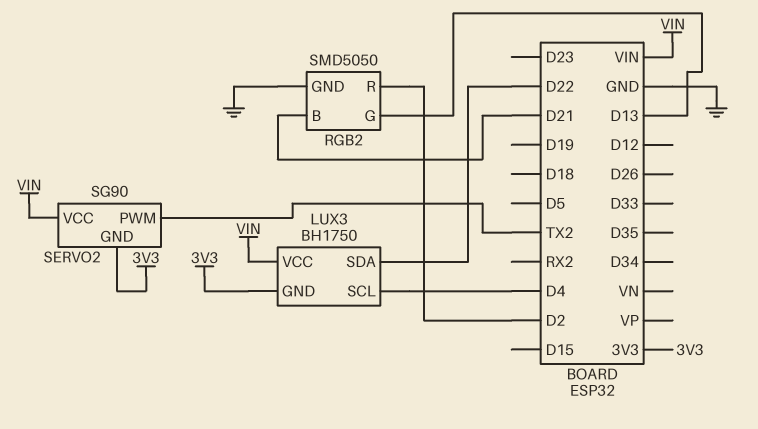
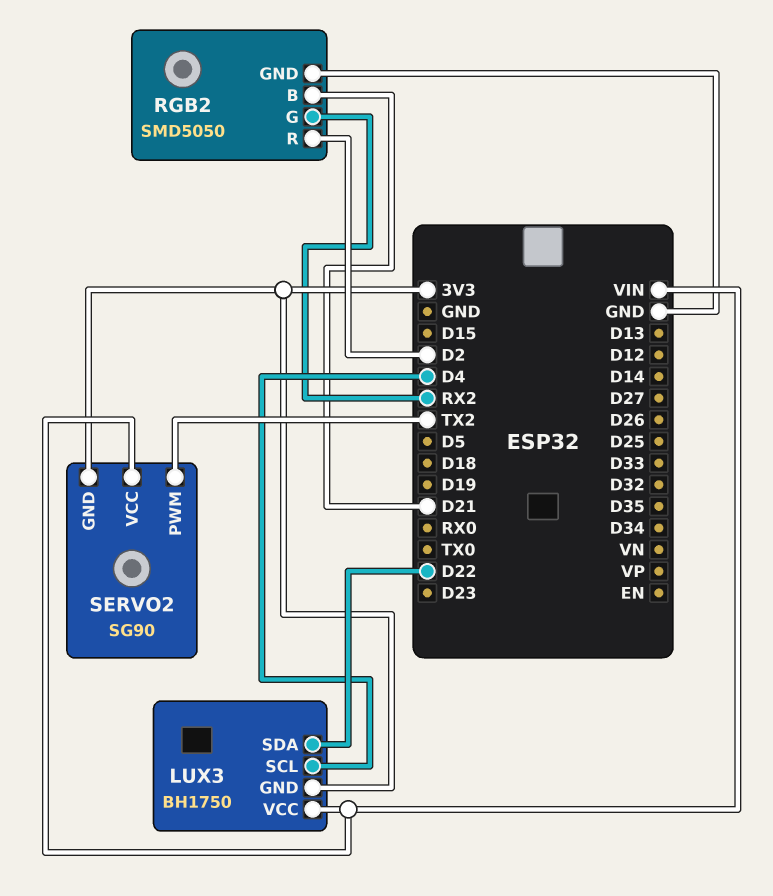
RGB2 pin G: D13 -> RX2

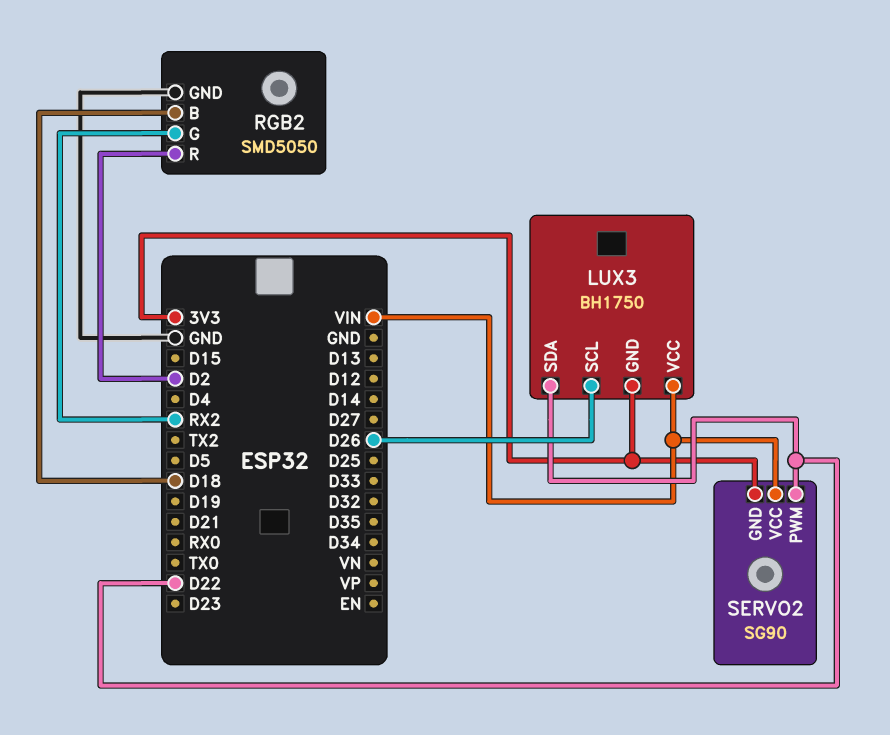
LUX3 pin SCL: D4 -> D26
RGB2 pin B: D21 -> D18
SERVO2 pin PWM: TX2 -> D22

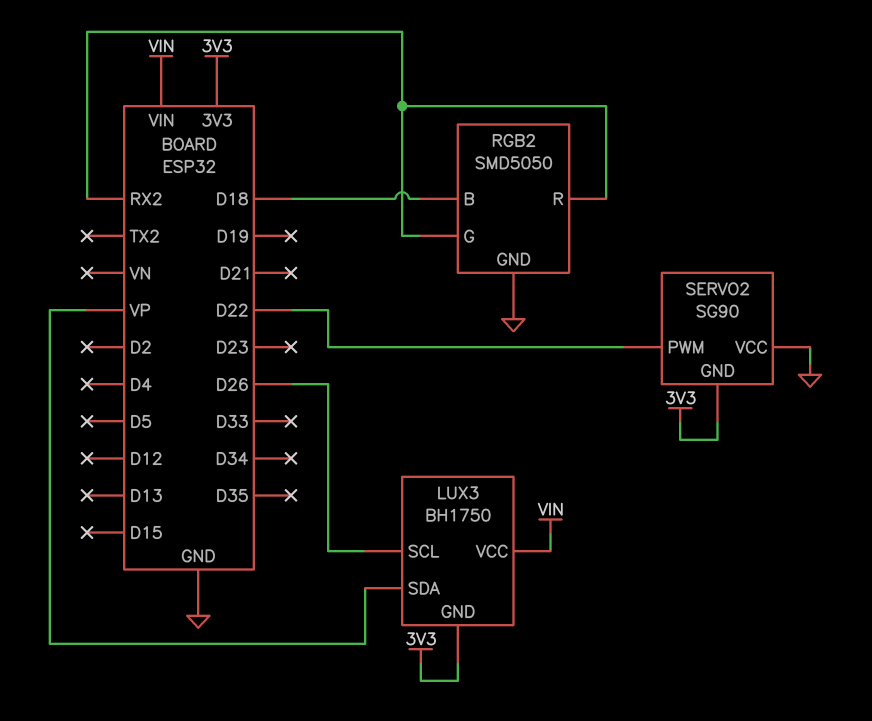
LUX3 pin SDA: D22 -> VP
RGB2 pin R: D2 -> RX2
SERVO2 pin VCC: VIN -> GND

